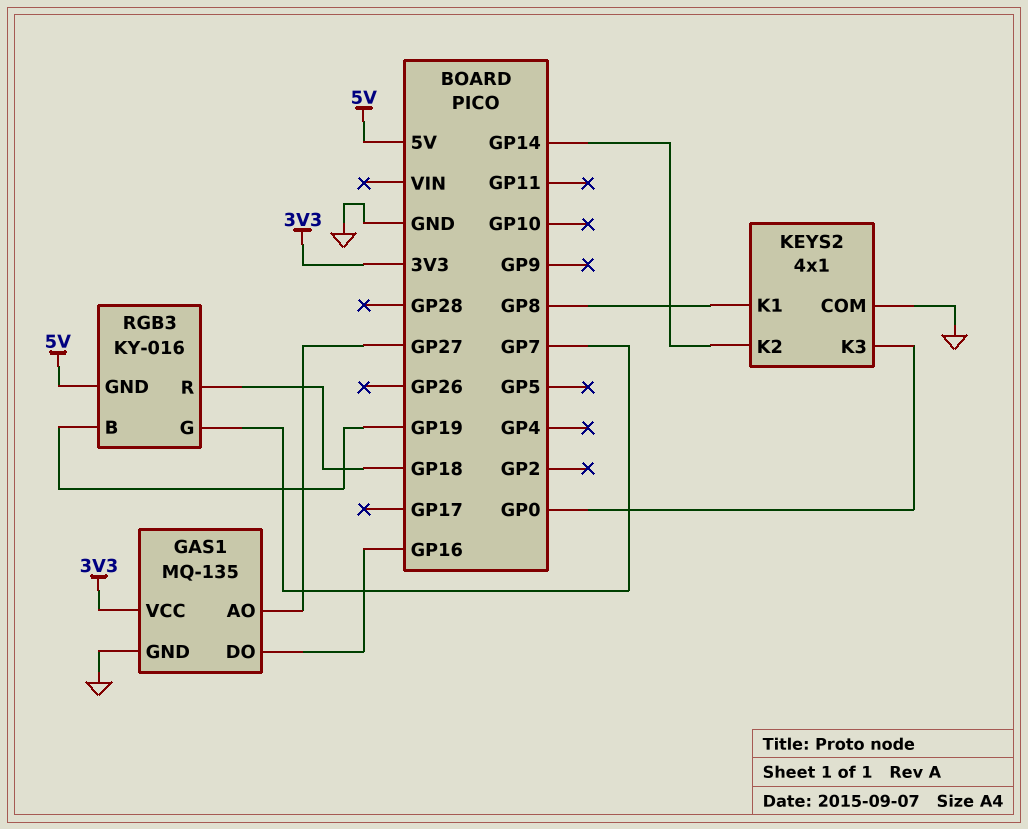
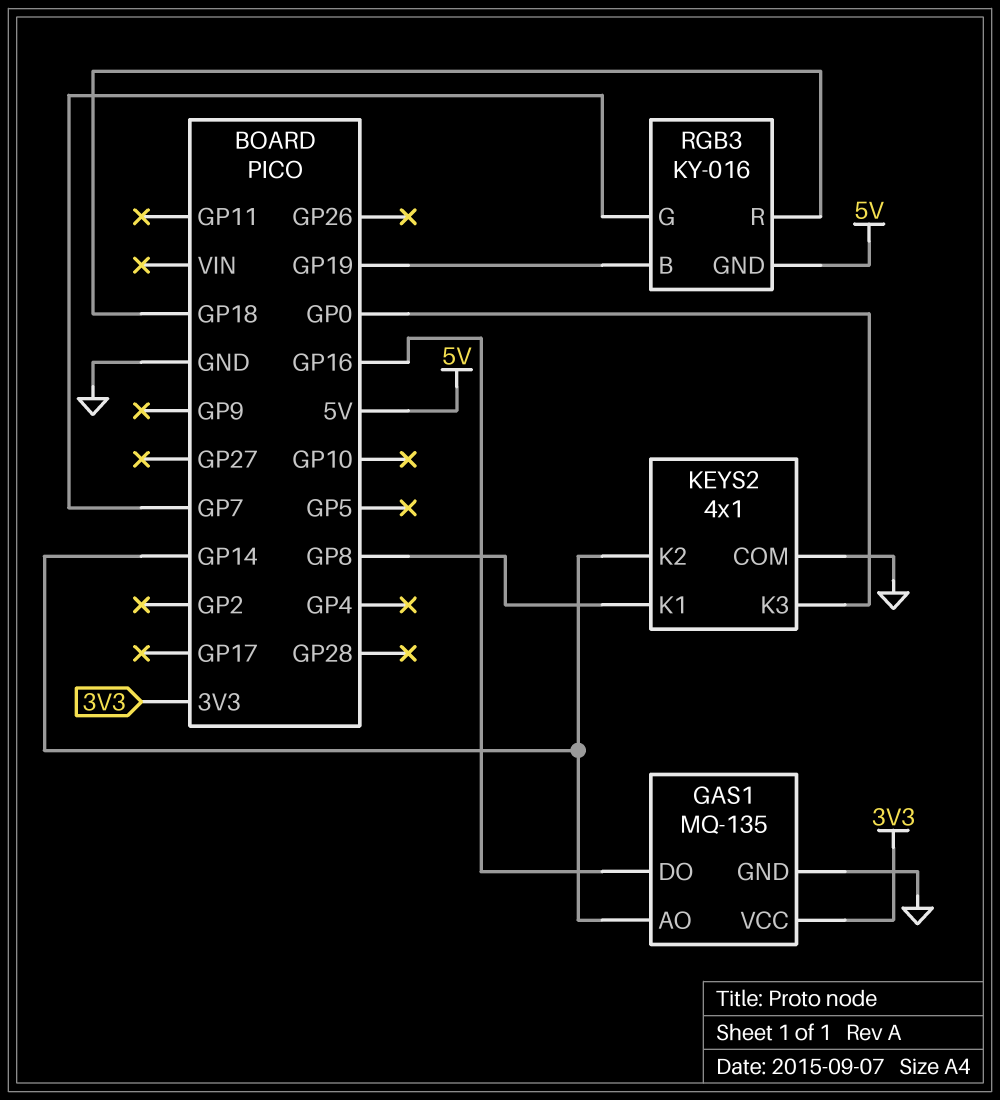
GAS1 pin AO: GP27 -> GP14

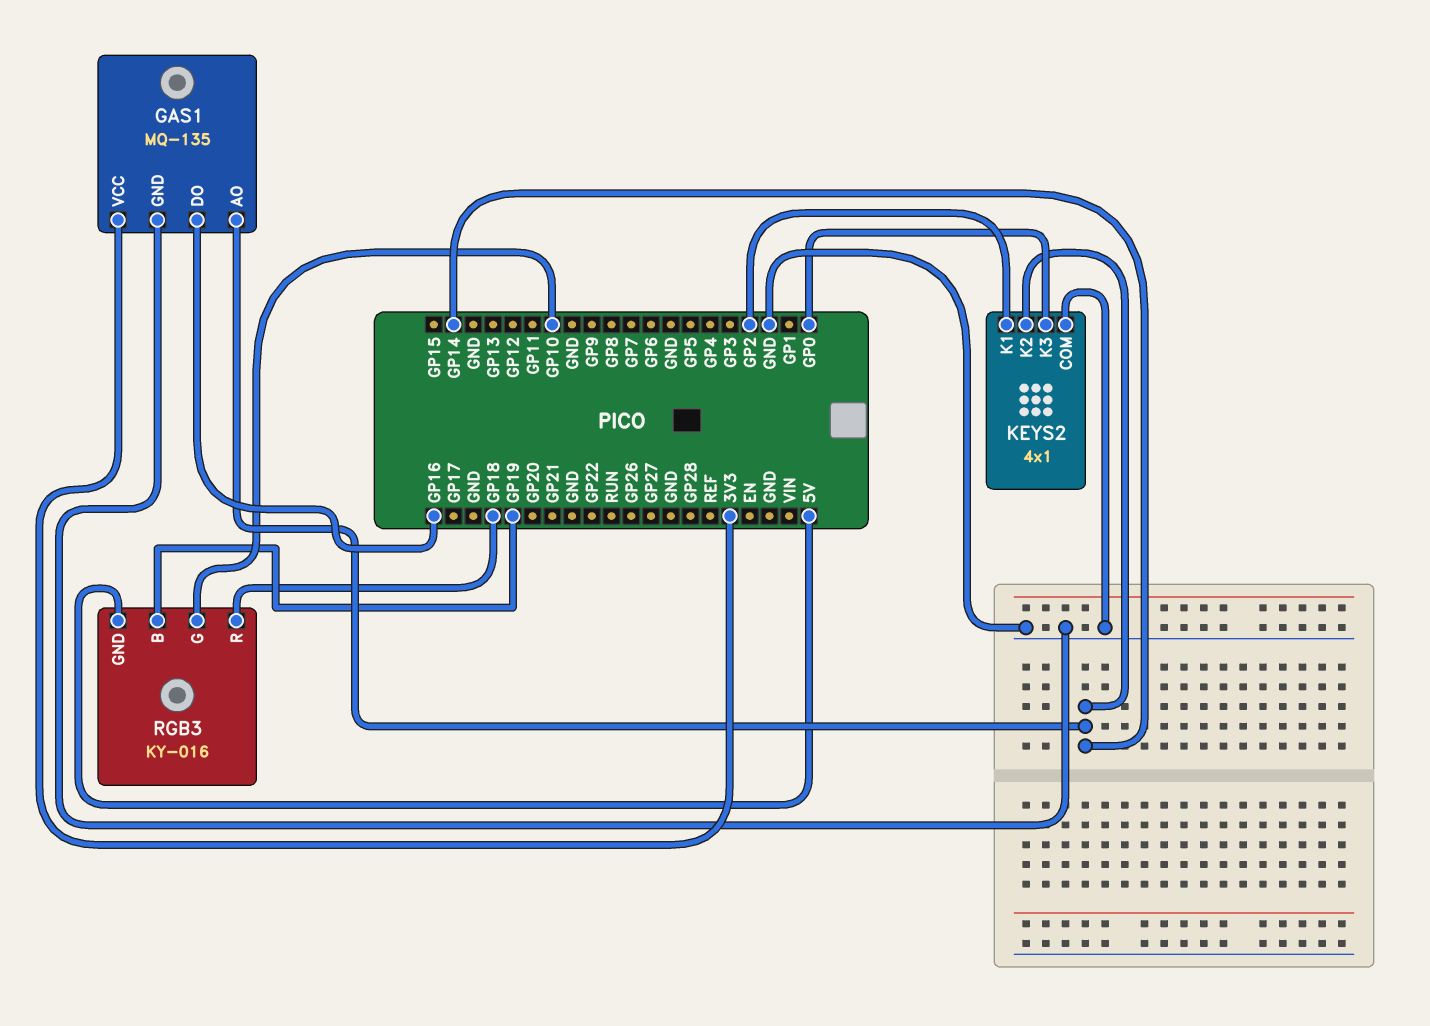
KEYS2 pin K1: GP8 -> GP2
RGB3 pin G: GP7 -> GP10

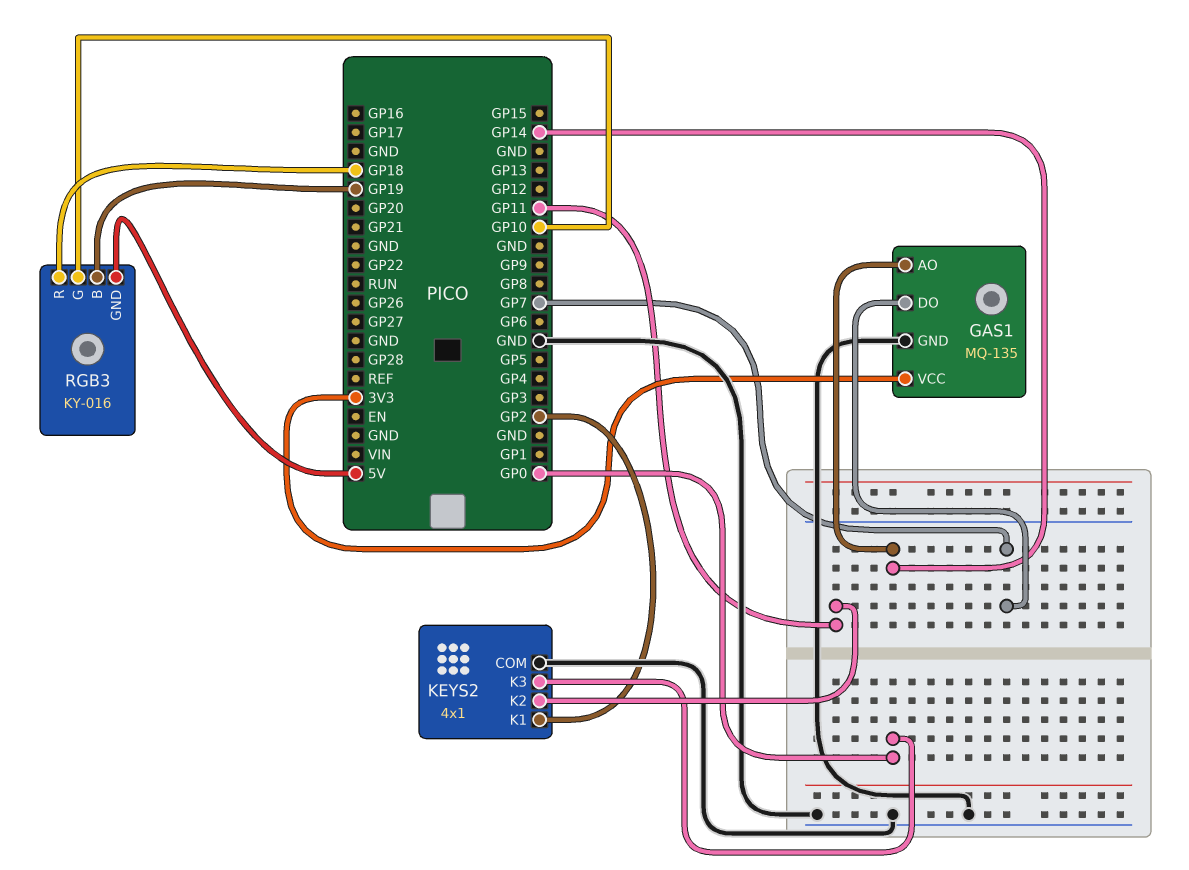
GAS1 pin DO: GP16 -> GP7
KEYS2 pin K2: GP14 -> GP11

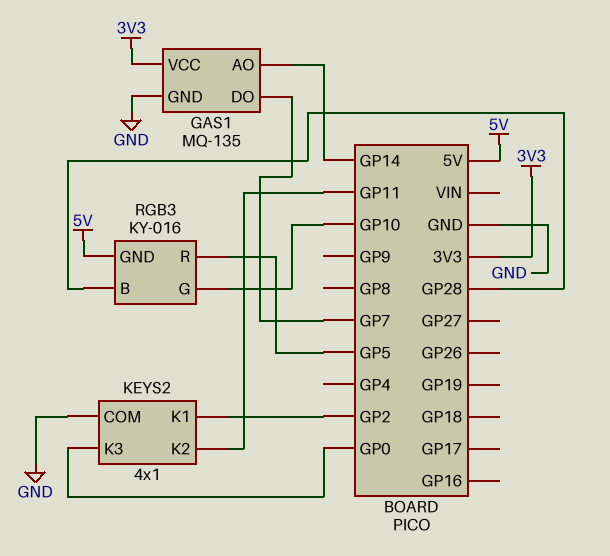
RGB3 pin B: GP19 -> GP28
RGB3 pin R: GP18 -> GP5

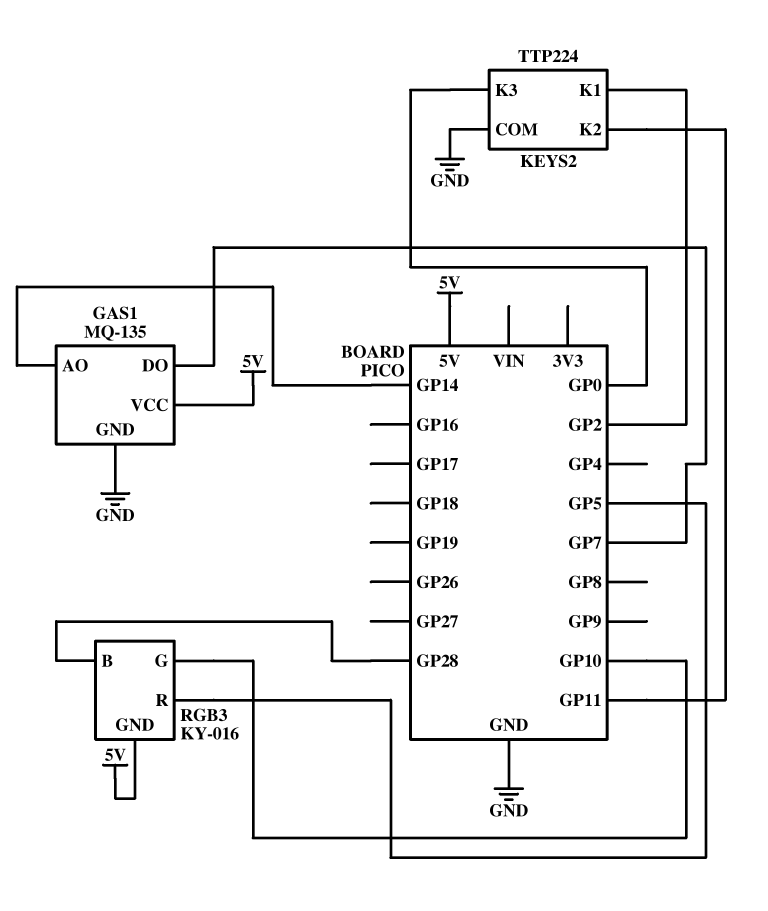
GAS1 pin VCC: 3V3 -> 5V
KEYS2: 4x1 -> TTP224

